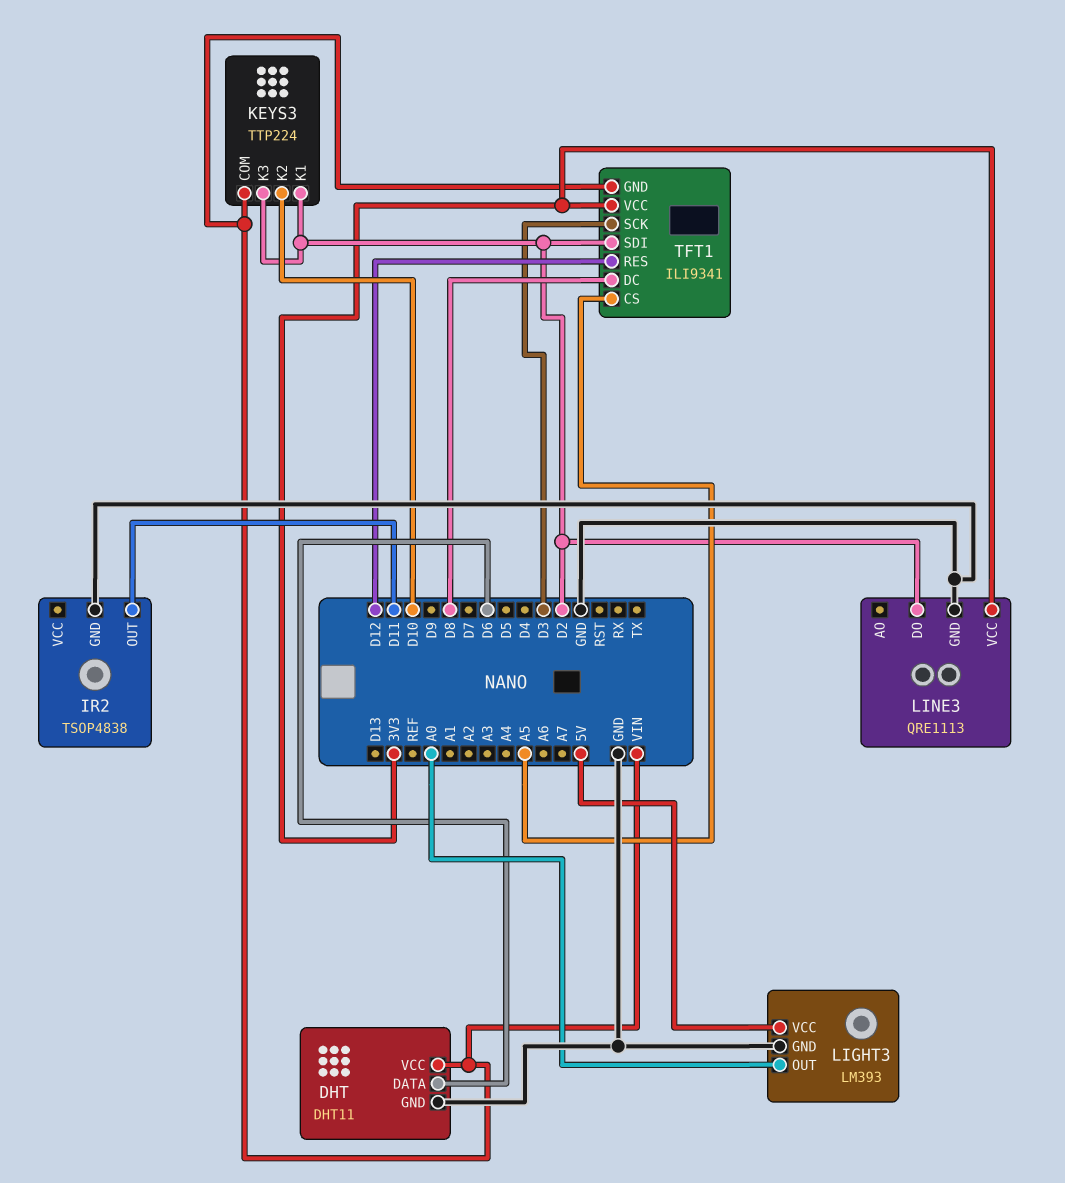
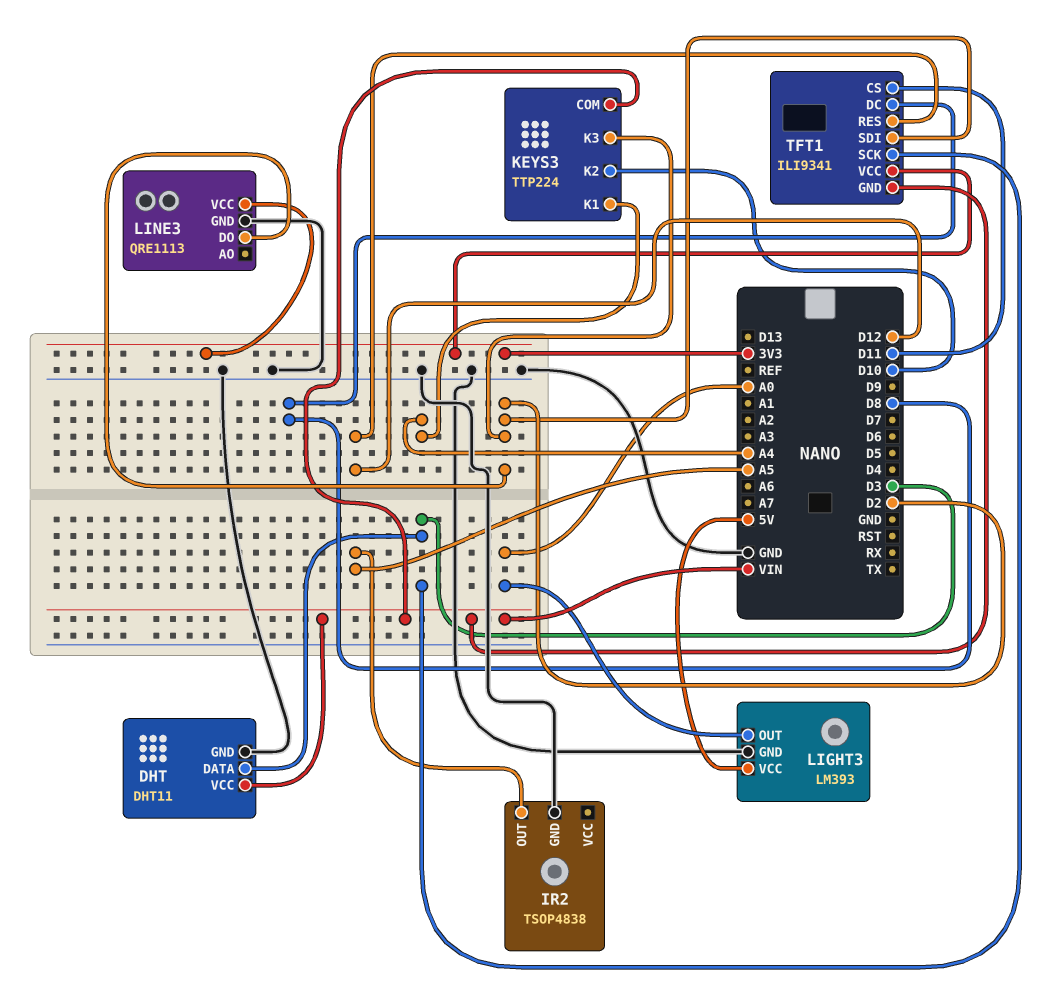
DHT pin DATA: D6 -> D3
IR2 pin OUT: D11 -> A5
KEYS3 pin K1: D2 -> A4
TFT1 pin CS: A5 -> D11

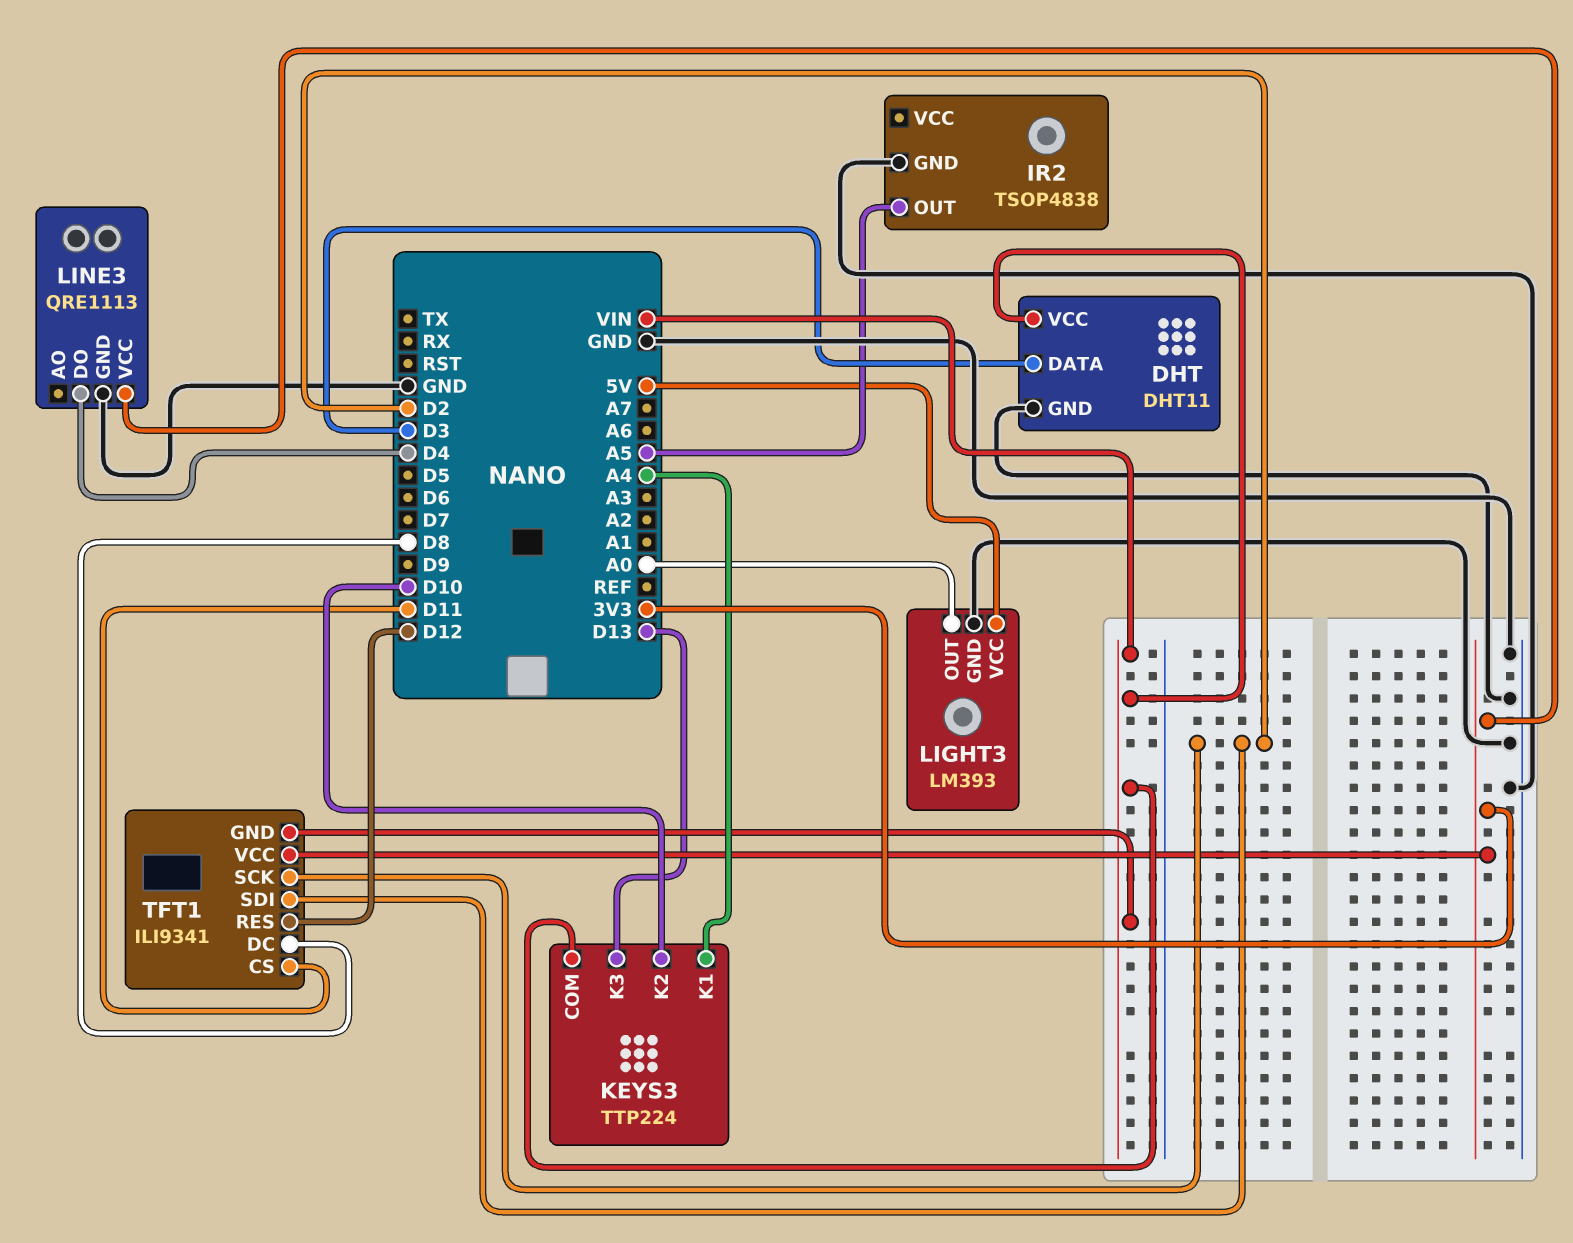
KEYS3 pin K3: D2 -> D13
LINE3 pin DO: D2 -> D4
TFT1 pin SCK: D3 -> D2

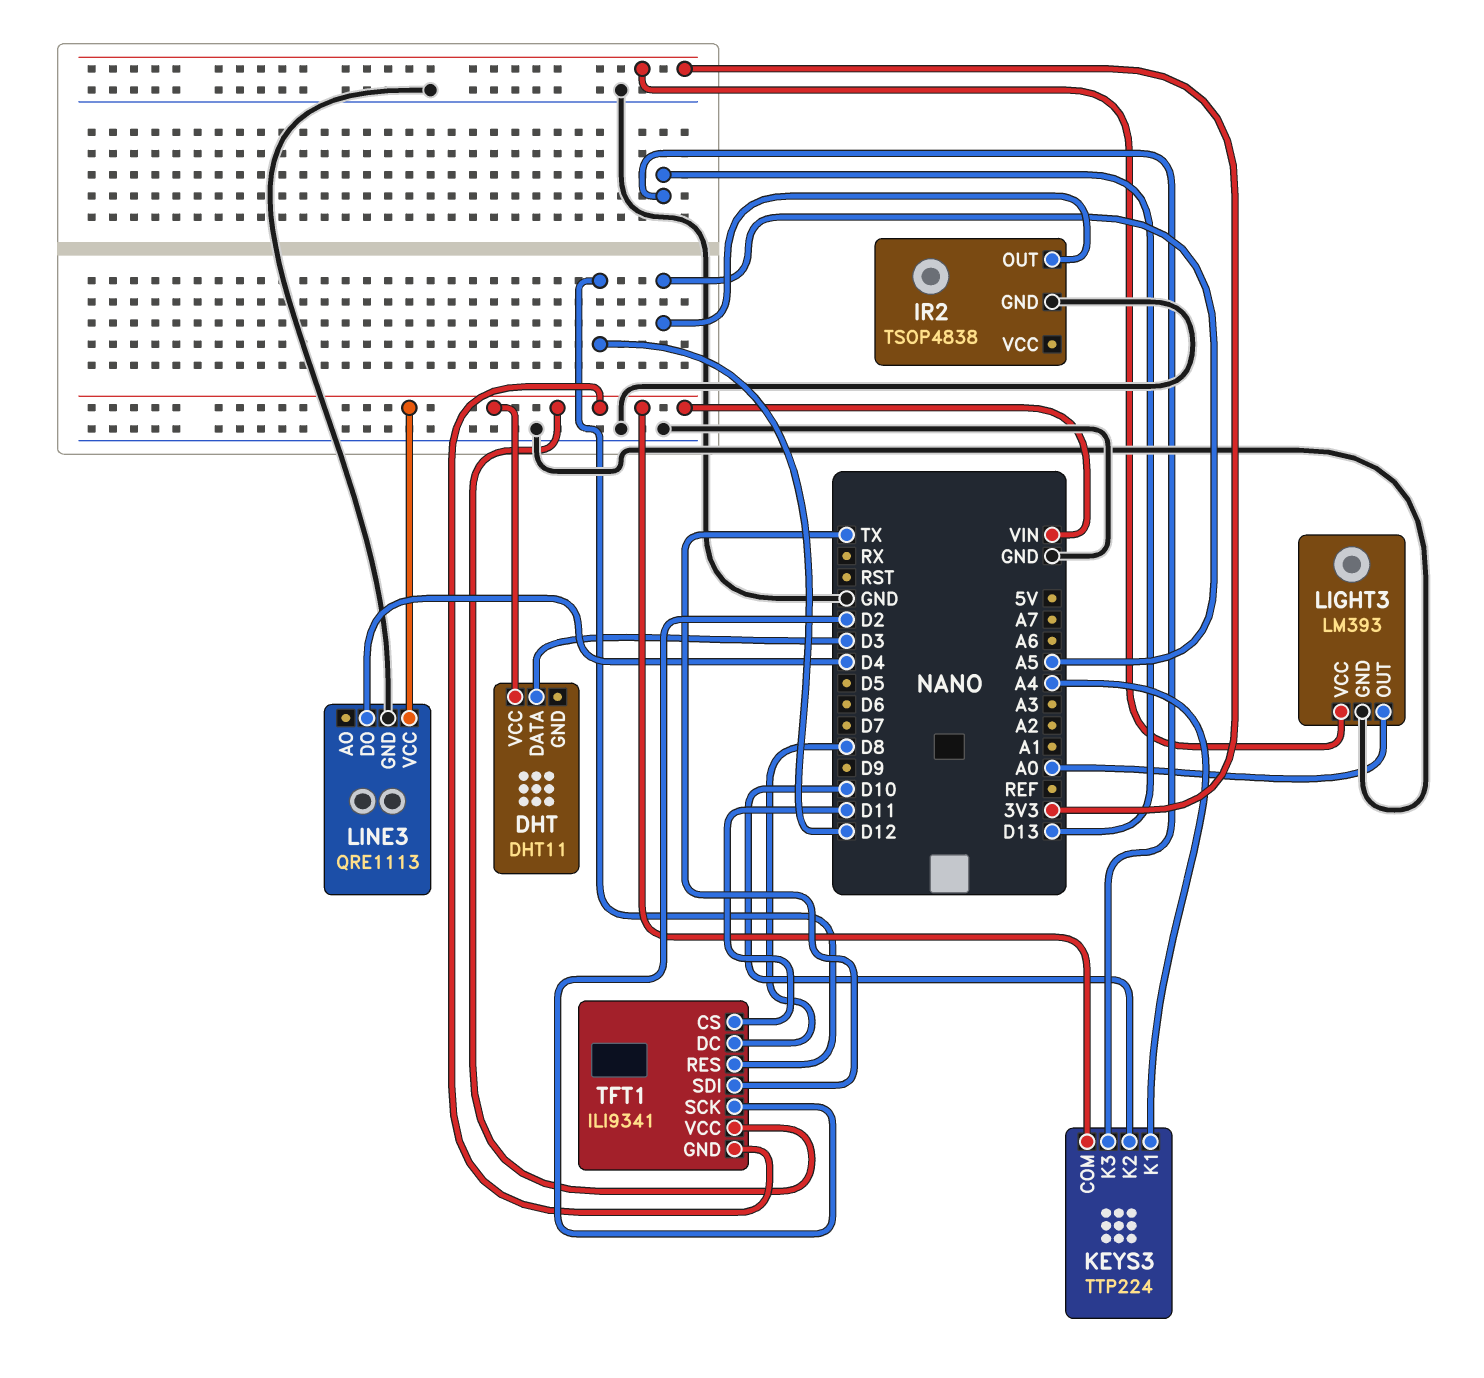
DHT pin GND: GND -> none
LIGHT3 pin VCC: 5V -> 3V3
LINE3 pin VCC: 3V3 -> VIN
TFT1 pin SDI: D2 -> TX
TFT1 pin VCC: 3V3 -> VIN

